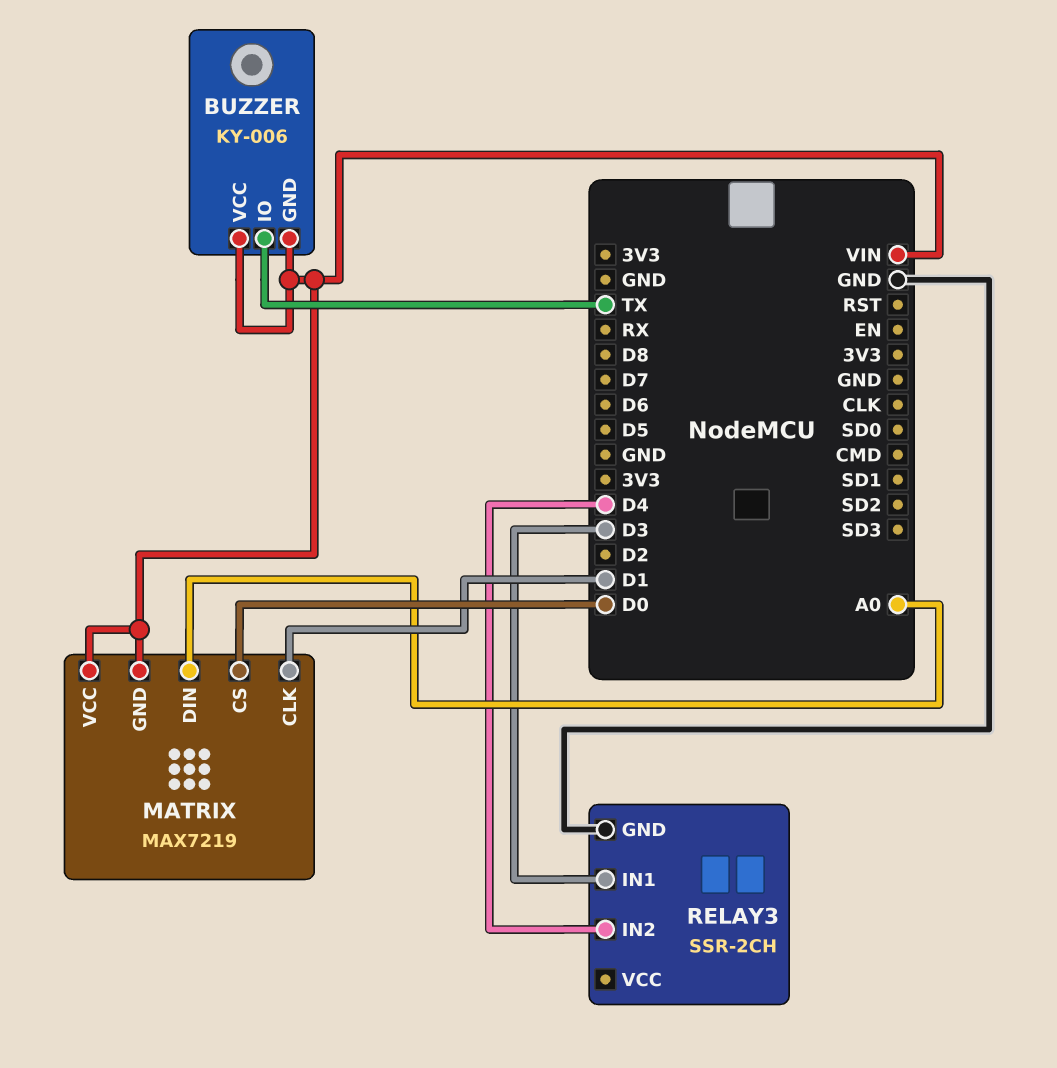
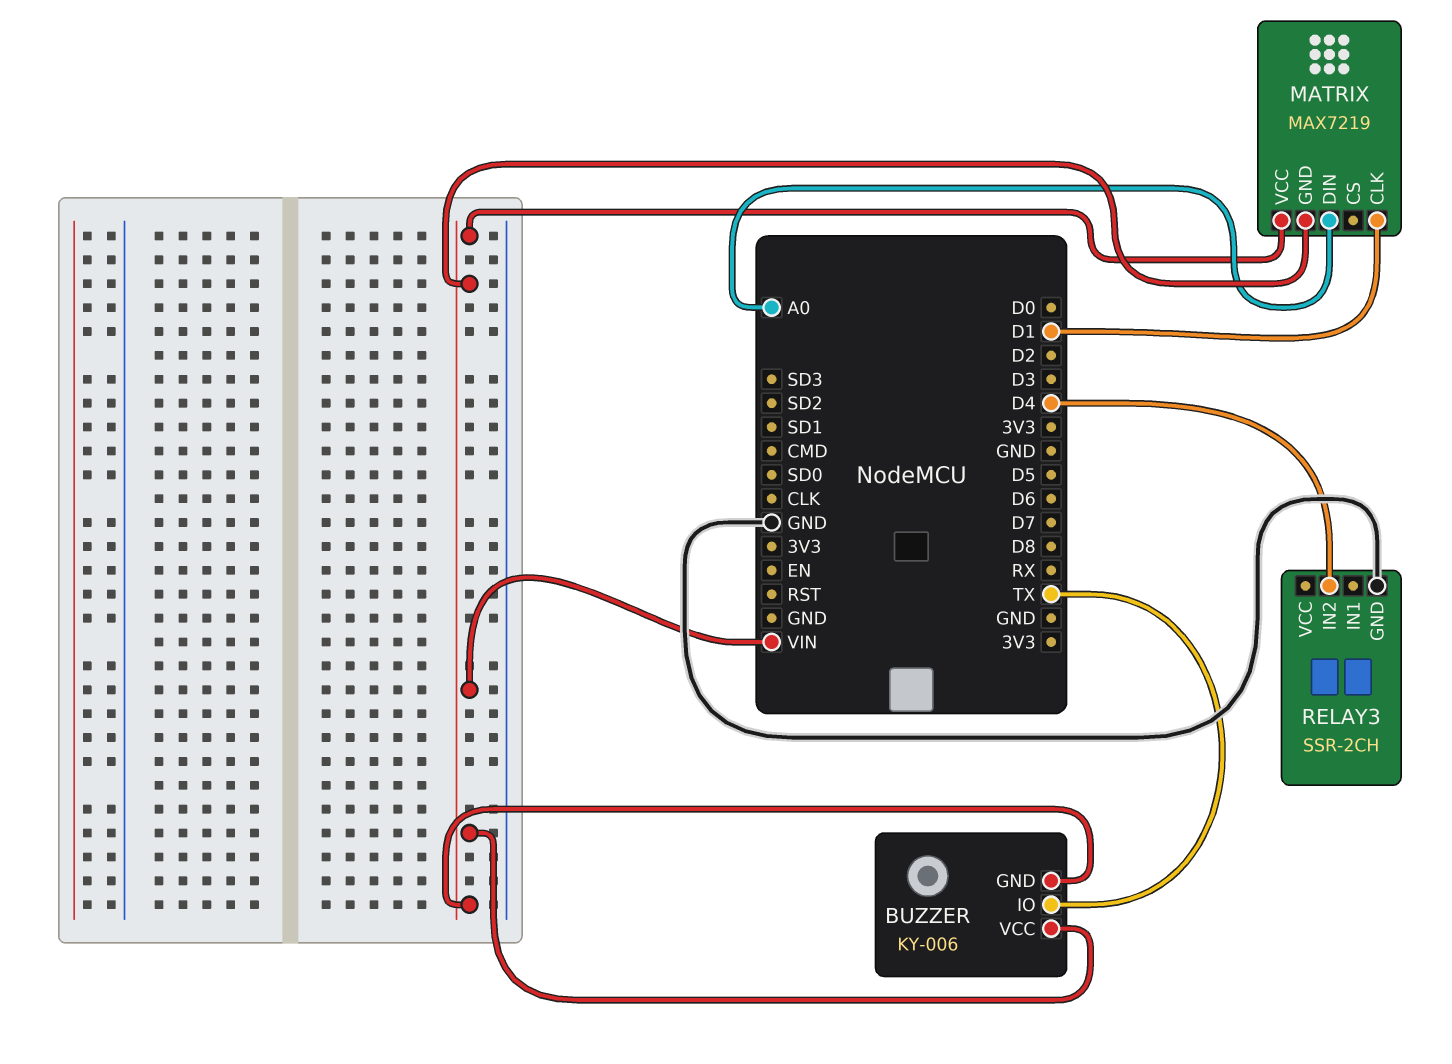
MATRIX pin CS: D0 -> none
RELAY3 pin IN1: D3 -> none

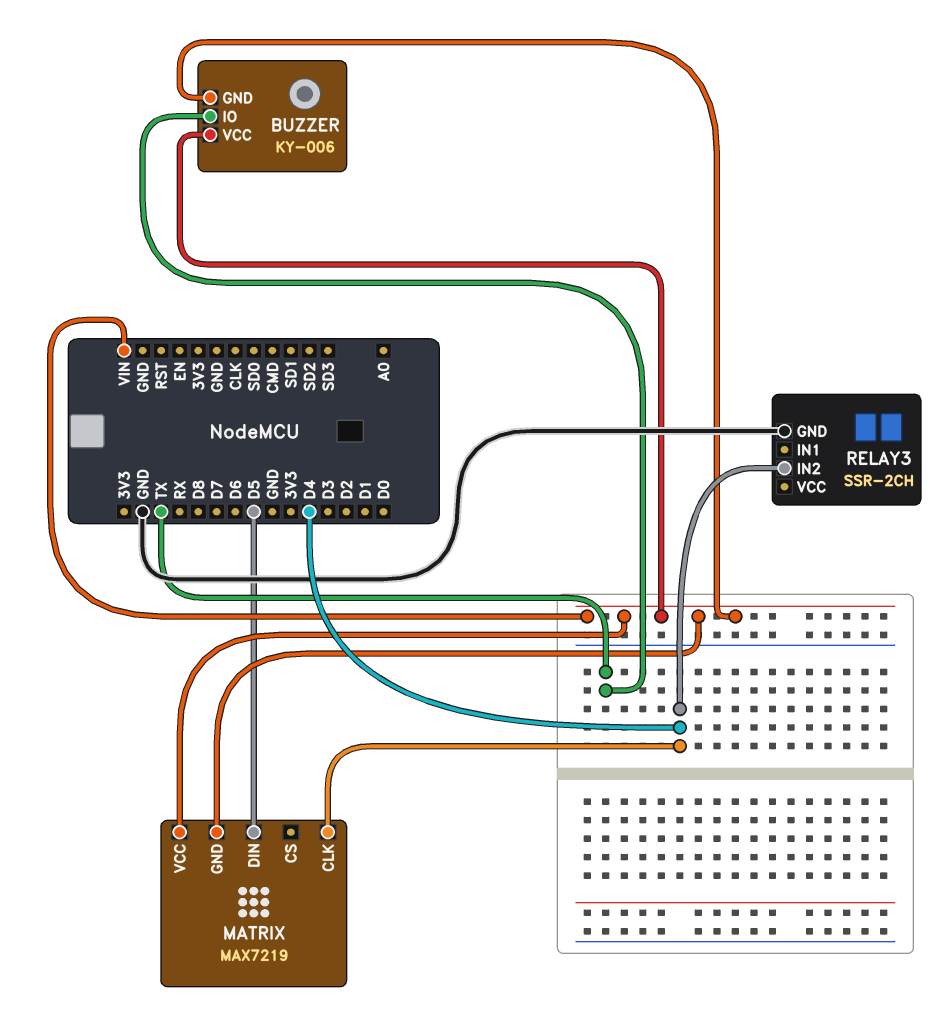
MATRIX pin CLK: D1 -> D4
MATRIX pin DIN: A0 -> D5

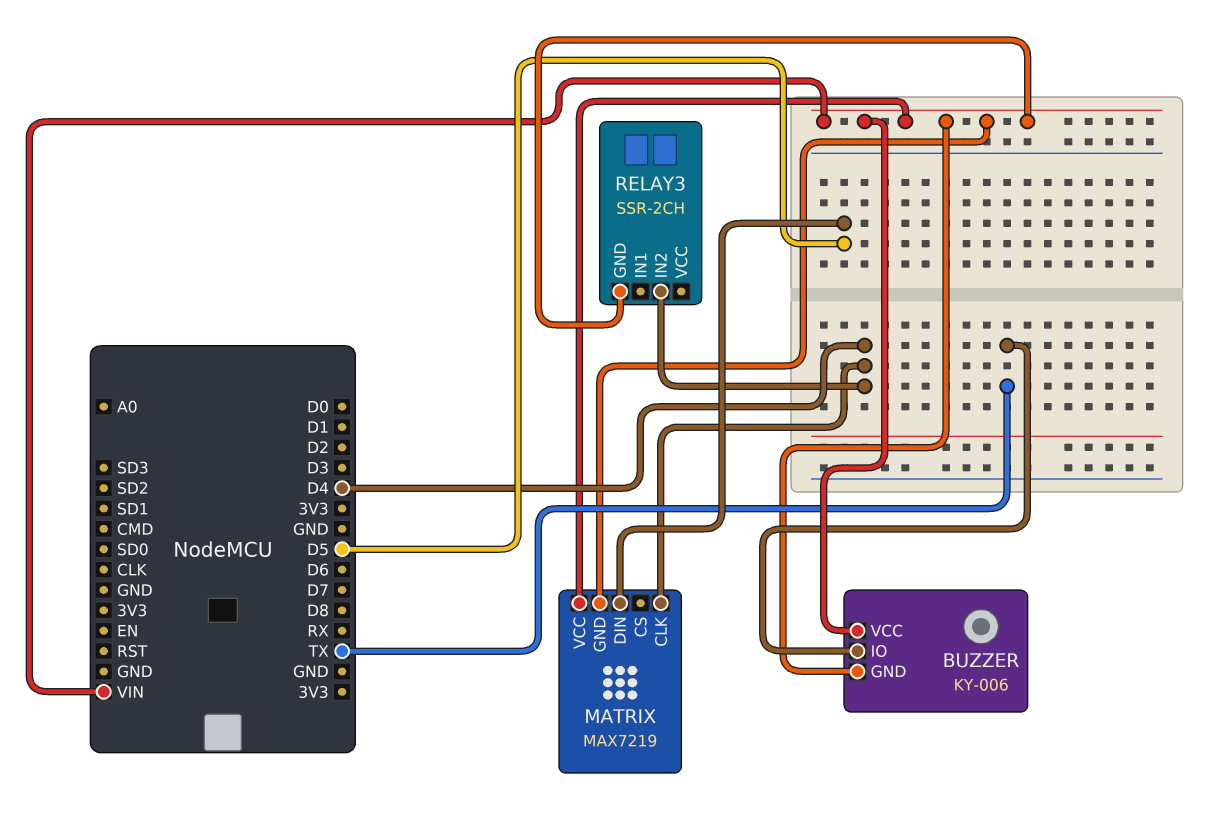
RELAY3 pin GND: GND -> VIN

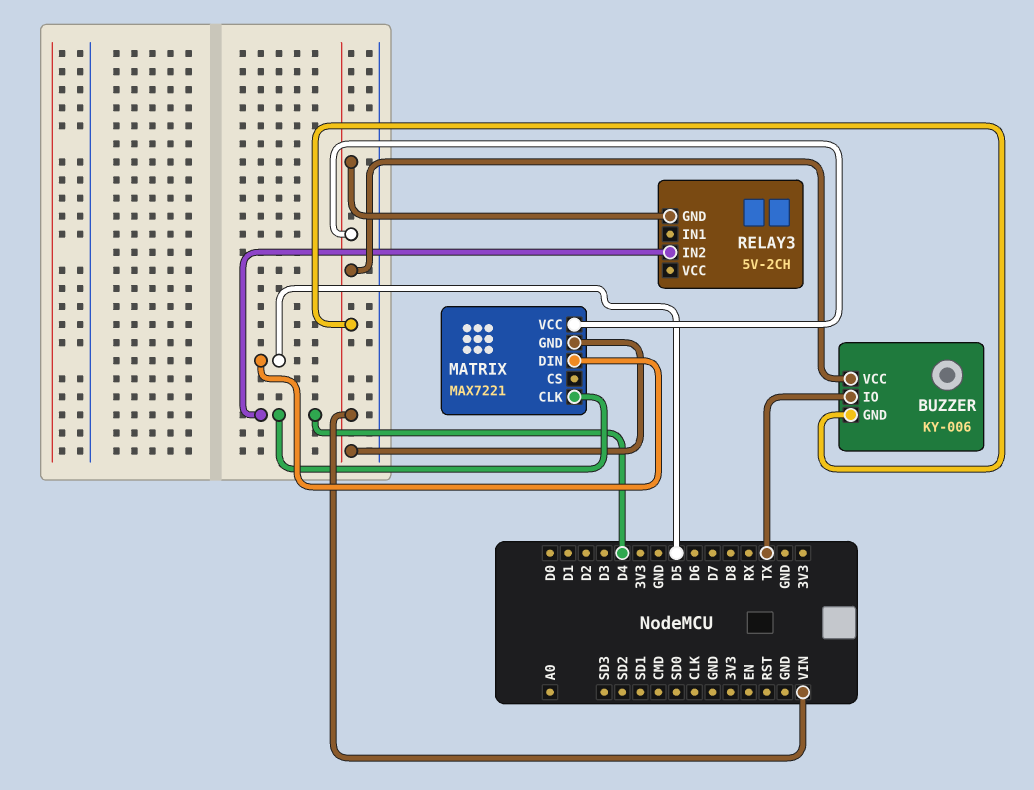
MATRIX: MAX7219 -> MAX7221
RELAY3: SSR-2CH -> 5V-2CH

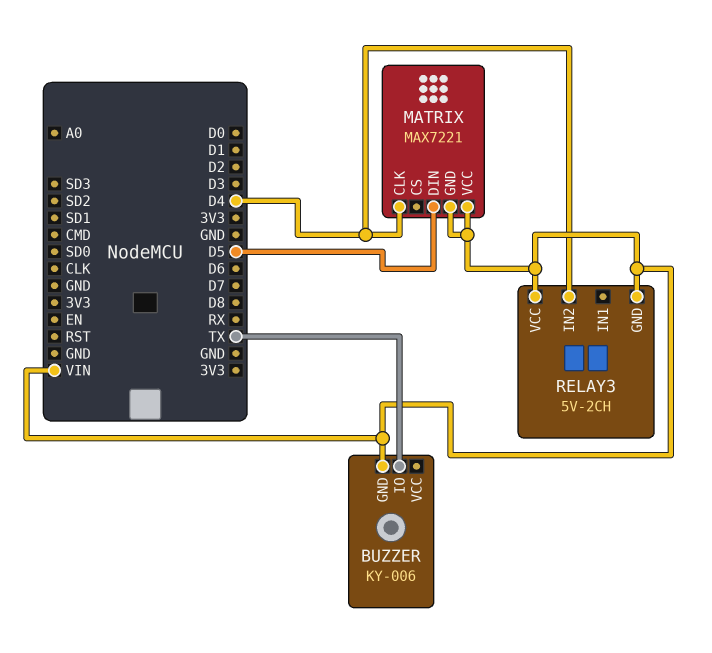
BUZZER pin VCC: VIN -> none
RELAY3 pin VCC: none -> VIN

